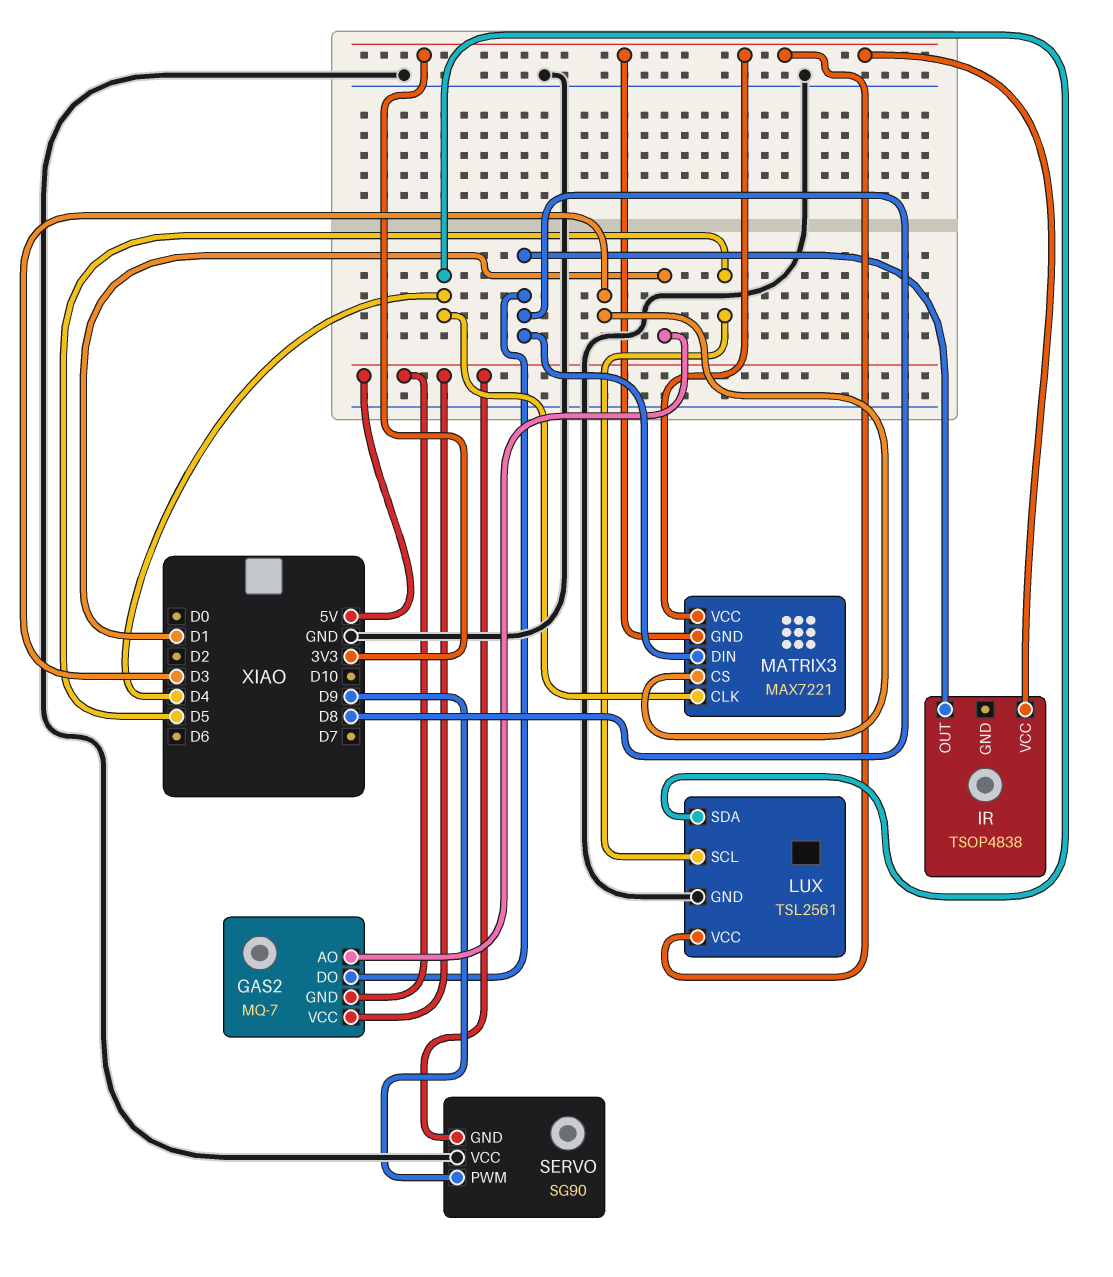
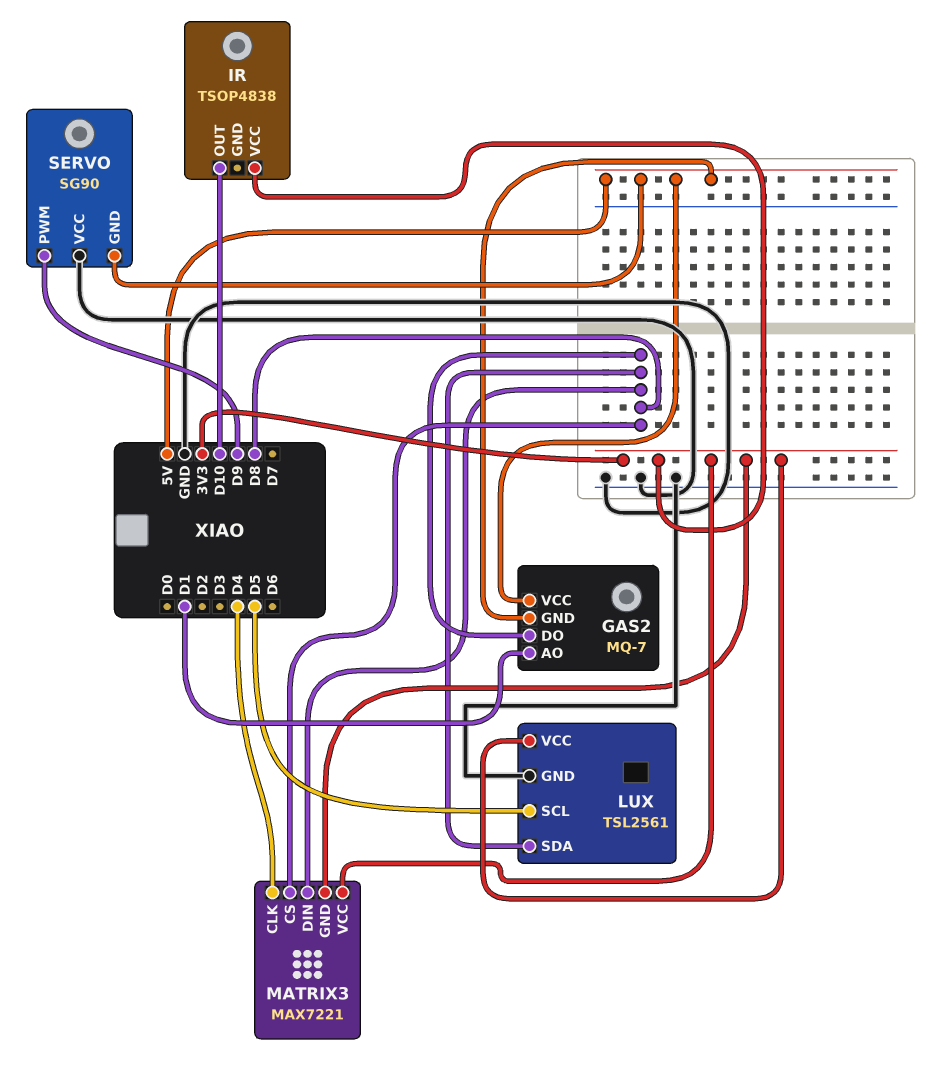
IR pin OUT: D8 -> D10
LUX pin SDA: D4 -> D8
MATRIX3 pin CS: D3 -> D8

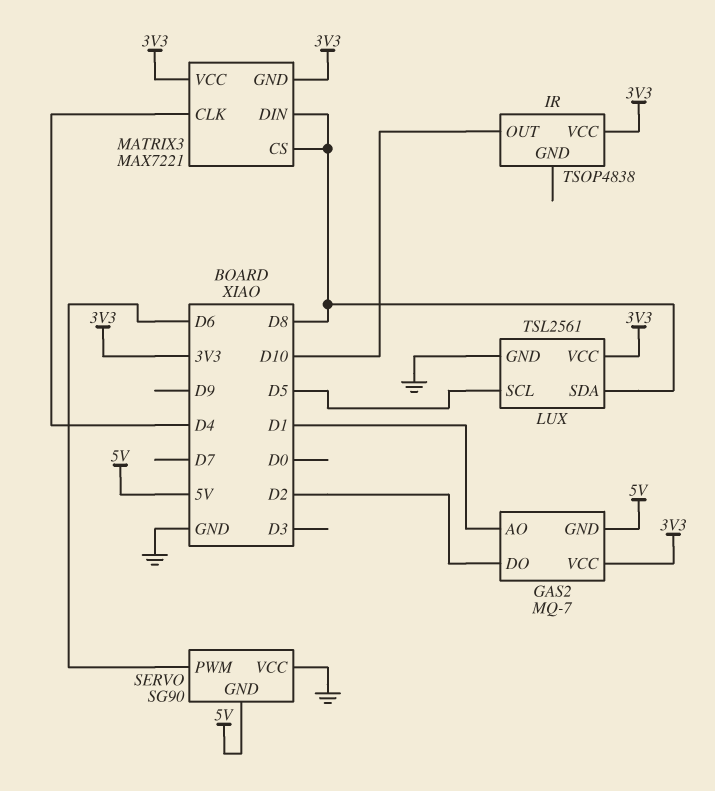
GAS2 pin DO: D8 -> D2
GAS2 pin VCC: 5V -> 3V3
SERVO pin PWM: D9 -> D6

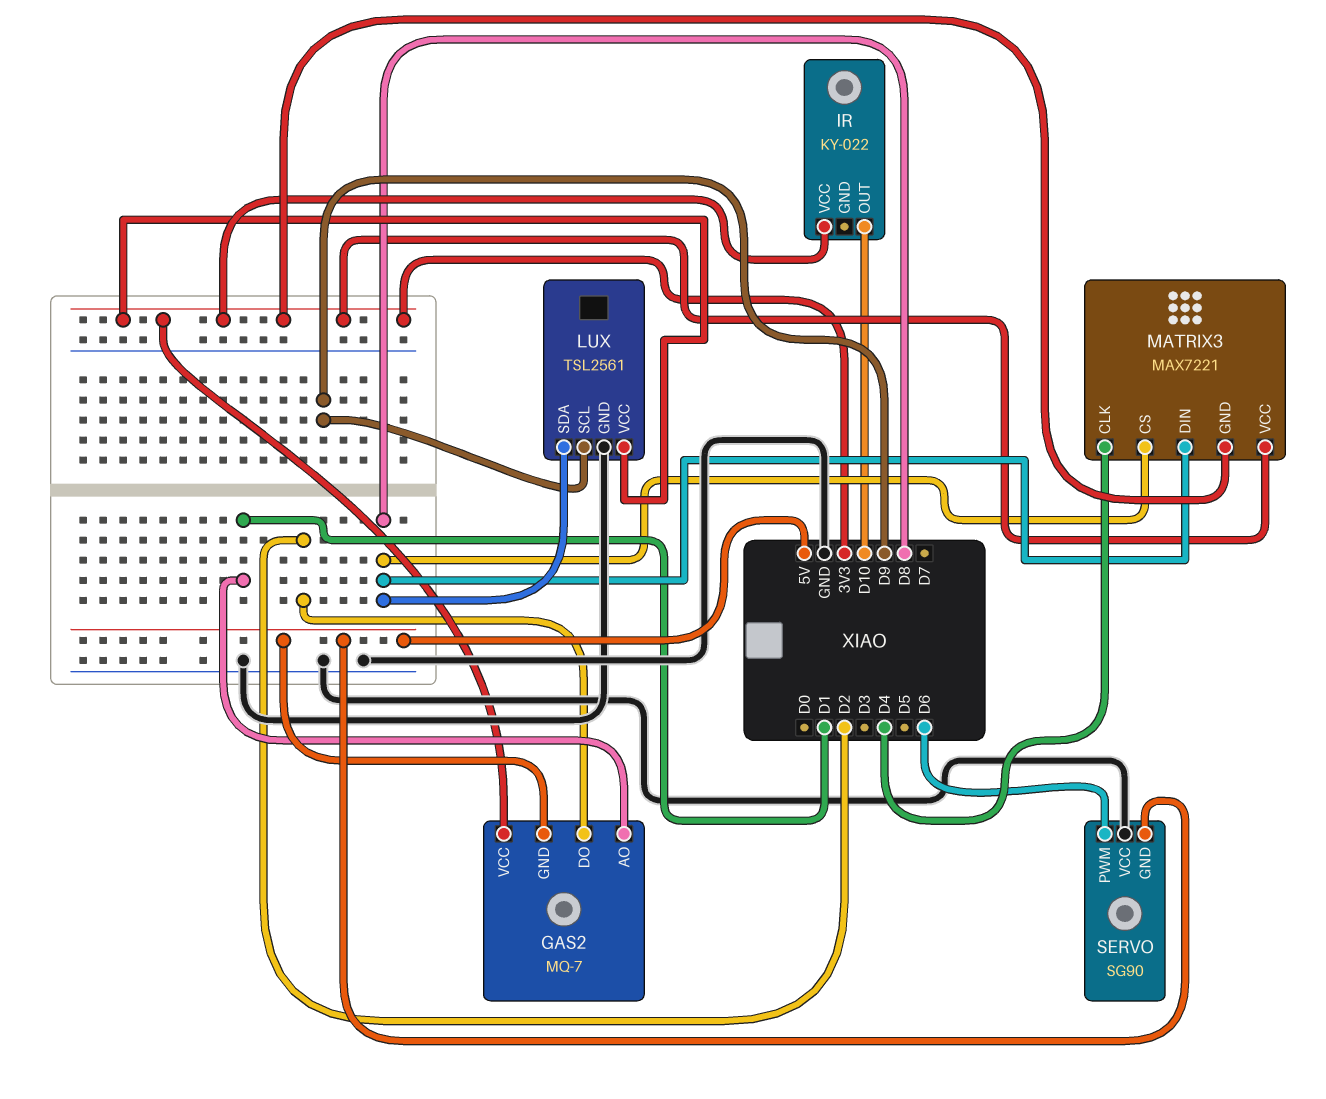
IR: TSOP4838 -> KY-022
LUX pin SCL: D5 -> D9

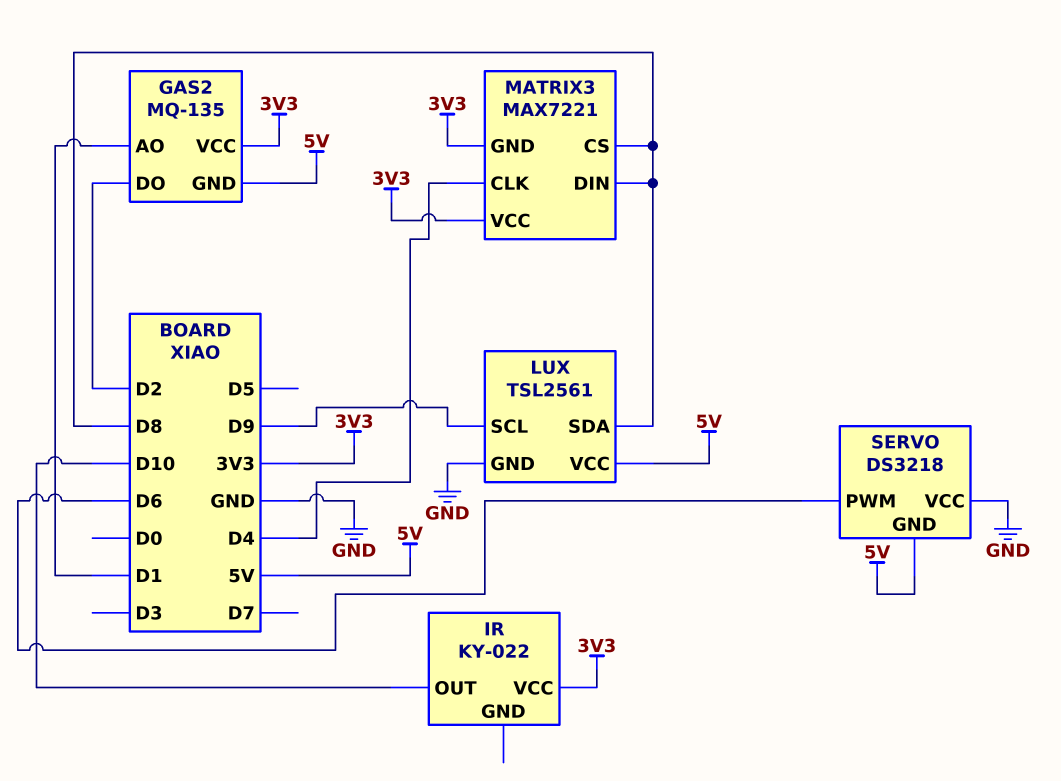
GAS2: MQ-7 -> MQ-135
LUX pin VCC: 3V3 -> 5V
SERVO: SG90 -> DS3218

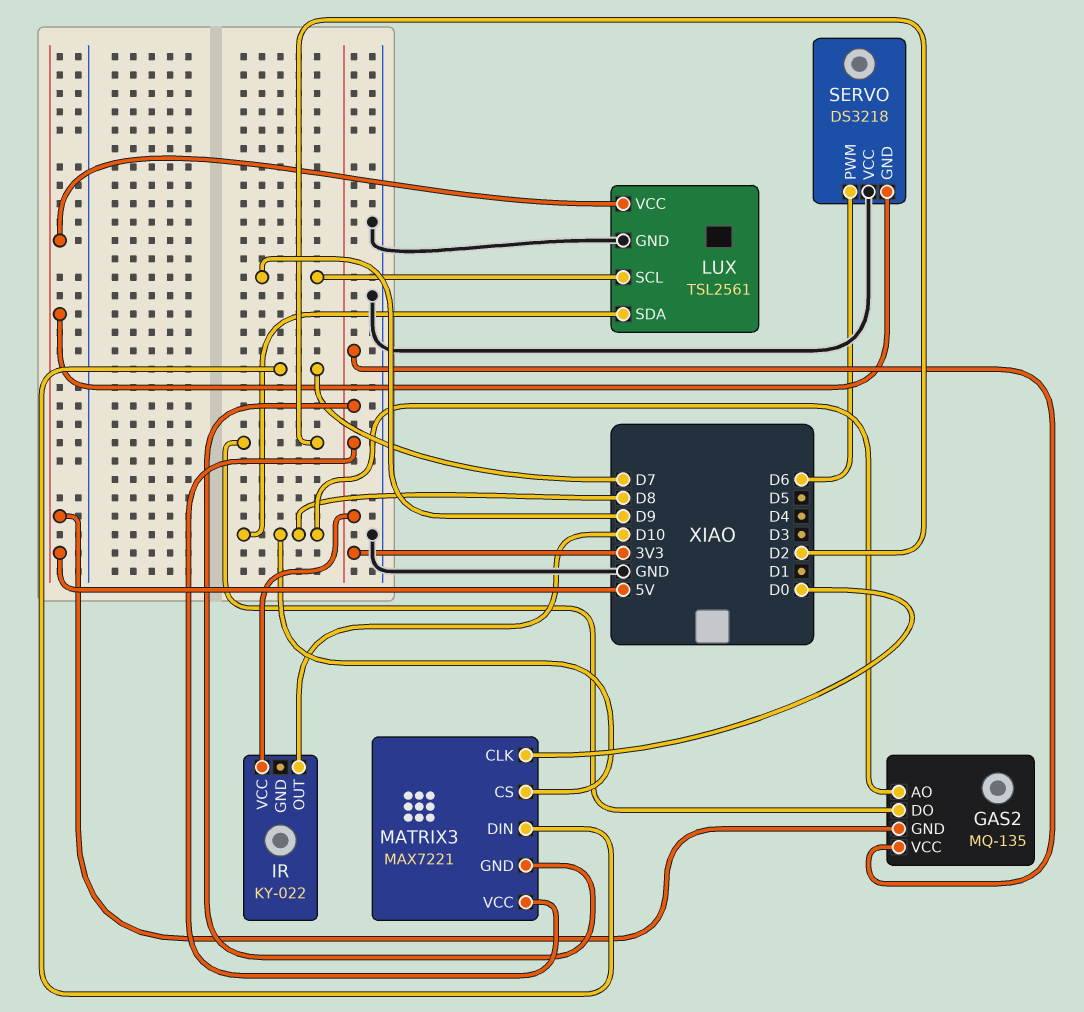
GAS2 pin AO: D1 -> D8
MATRIX3 pin CLK: D4 -> D0
MATRIX3 pin DIN: D8 -> D7

